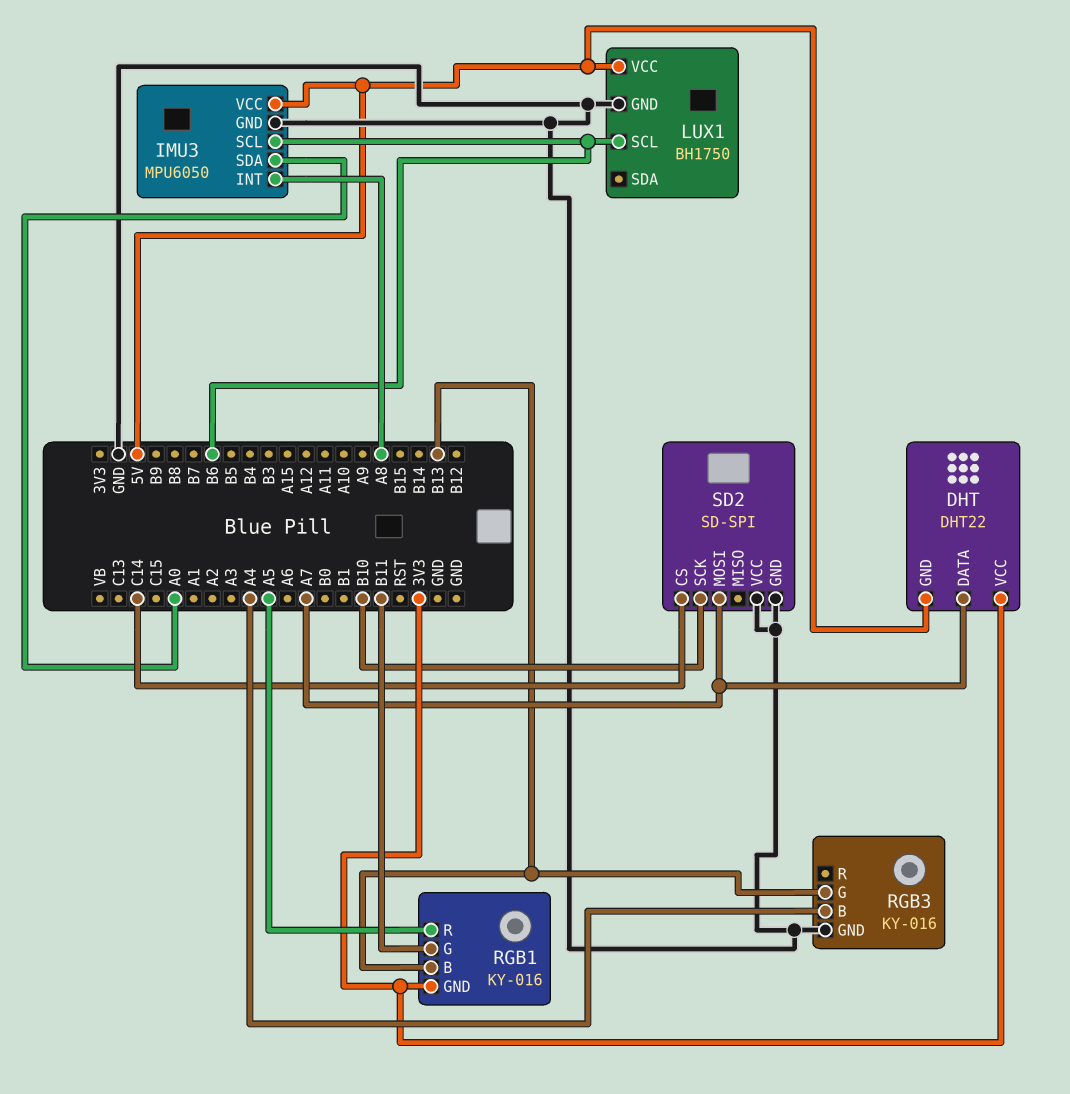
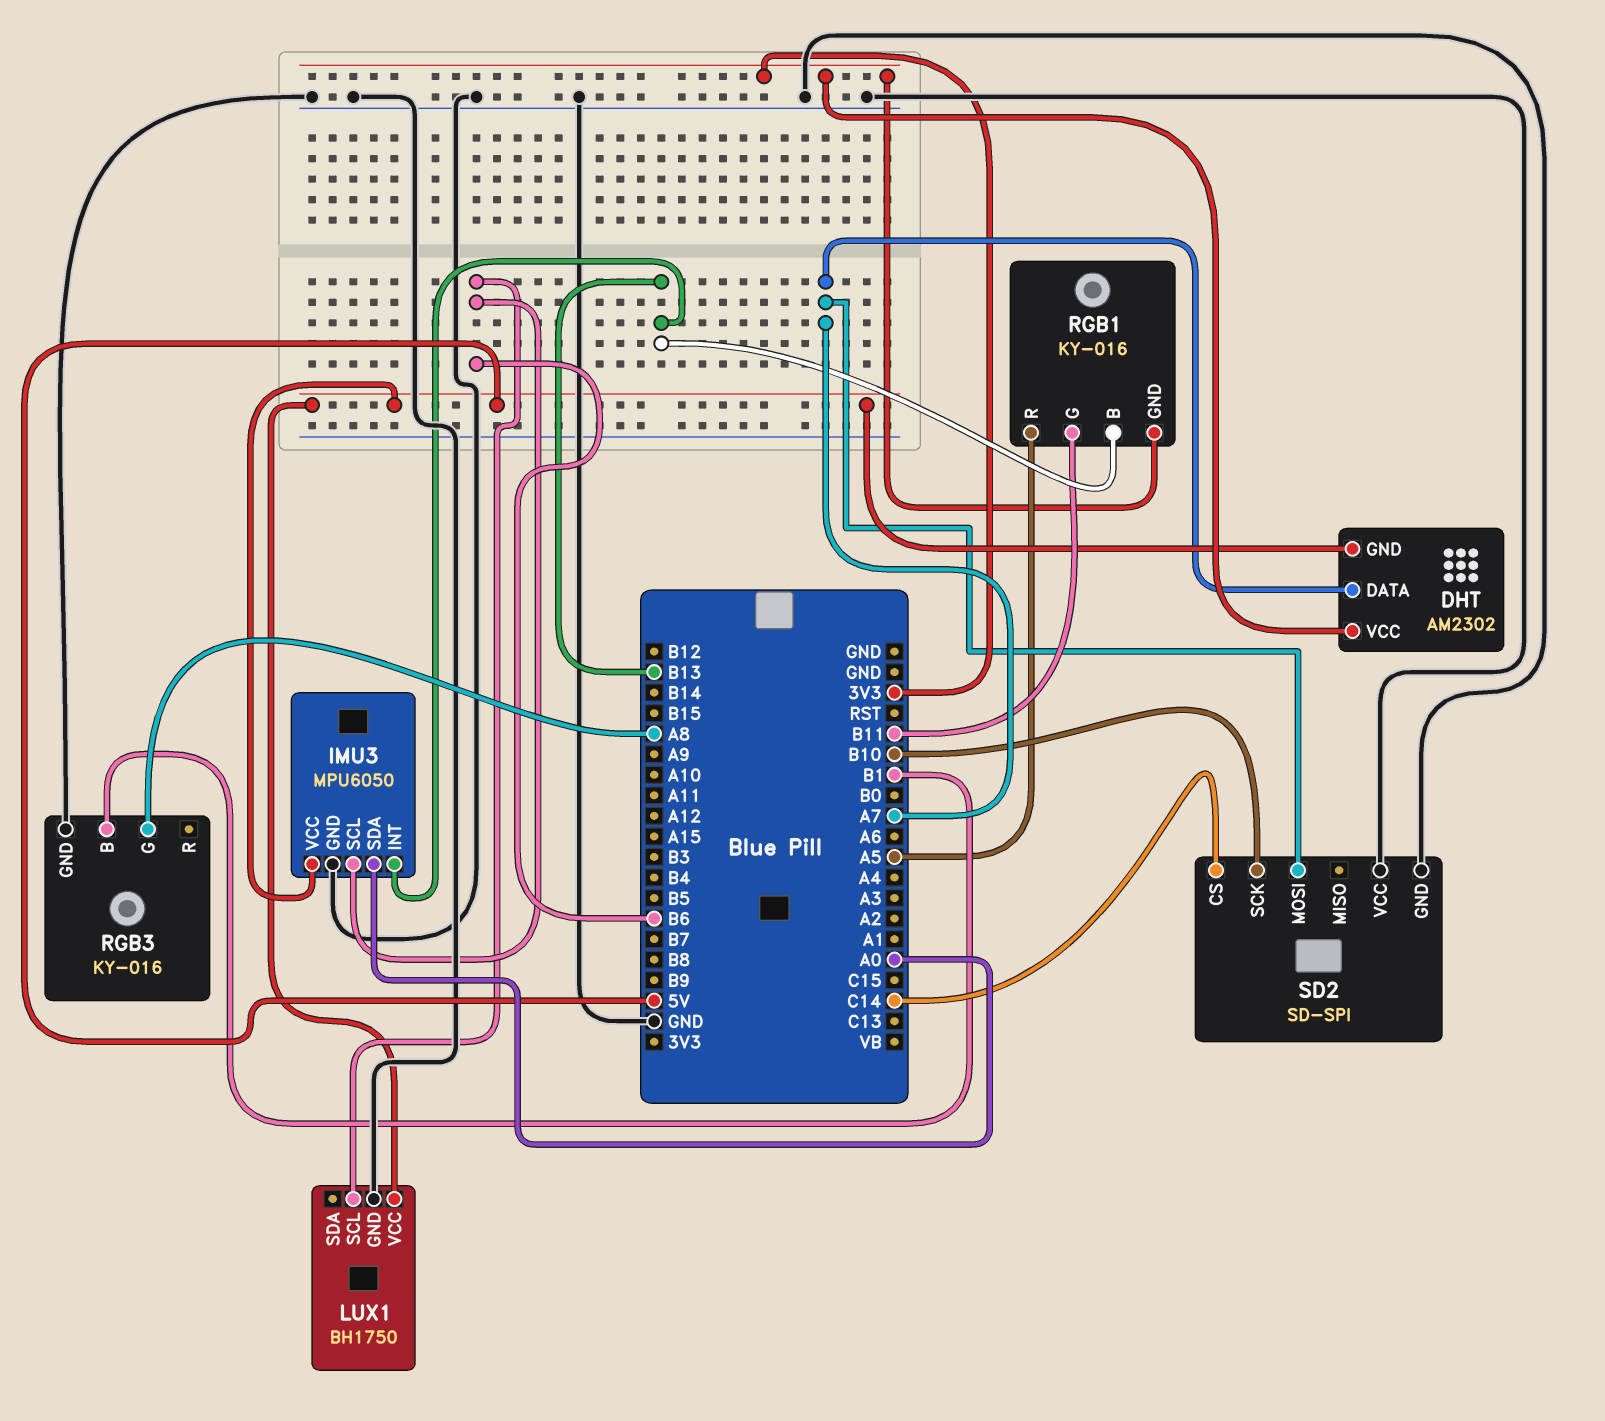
DHT: DHT22 -> AM2302
IMU3 pin INT: A8 -> B13
RGB3 pin B: A4 -> B1
RGB3 pin G: B13 -> A8

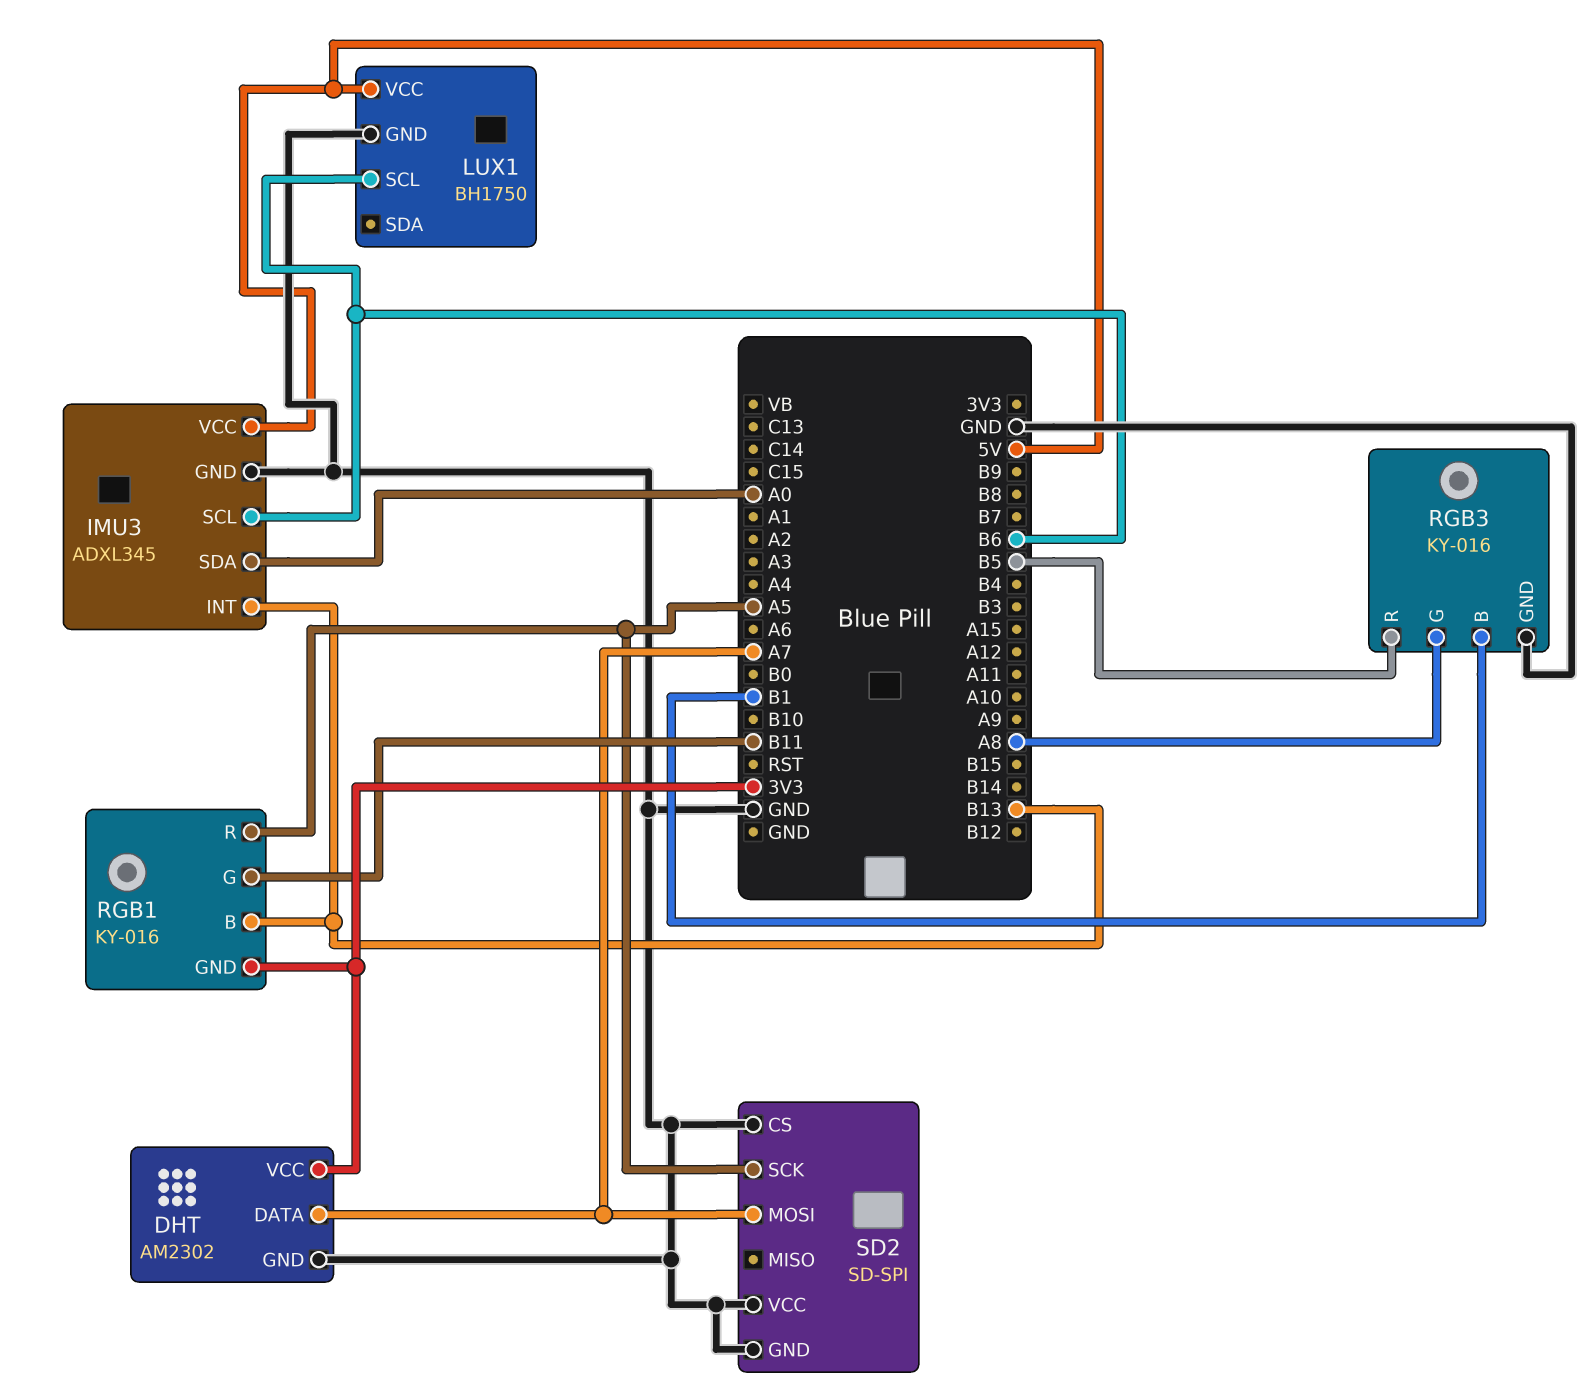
DHT pin GND: 5V -> GND
IMU3: MPU6050 -> ADXL345
RGB3 pin R: none -> B5
SD2 pin CS: C14 -> GND
SD2 pin SCK: B10 -> A5

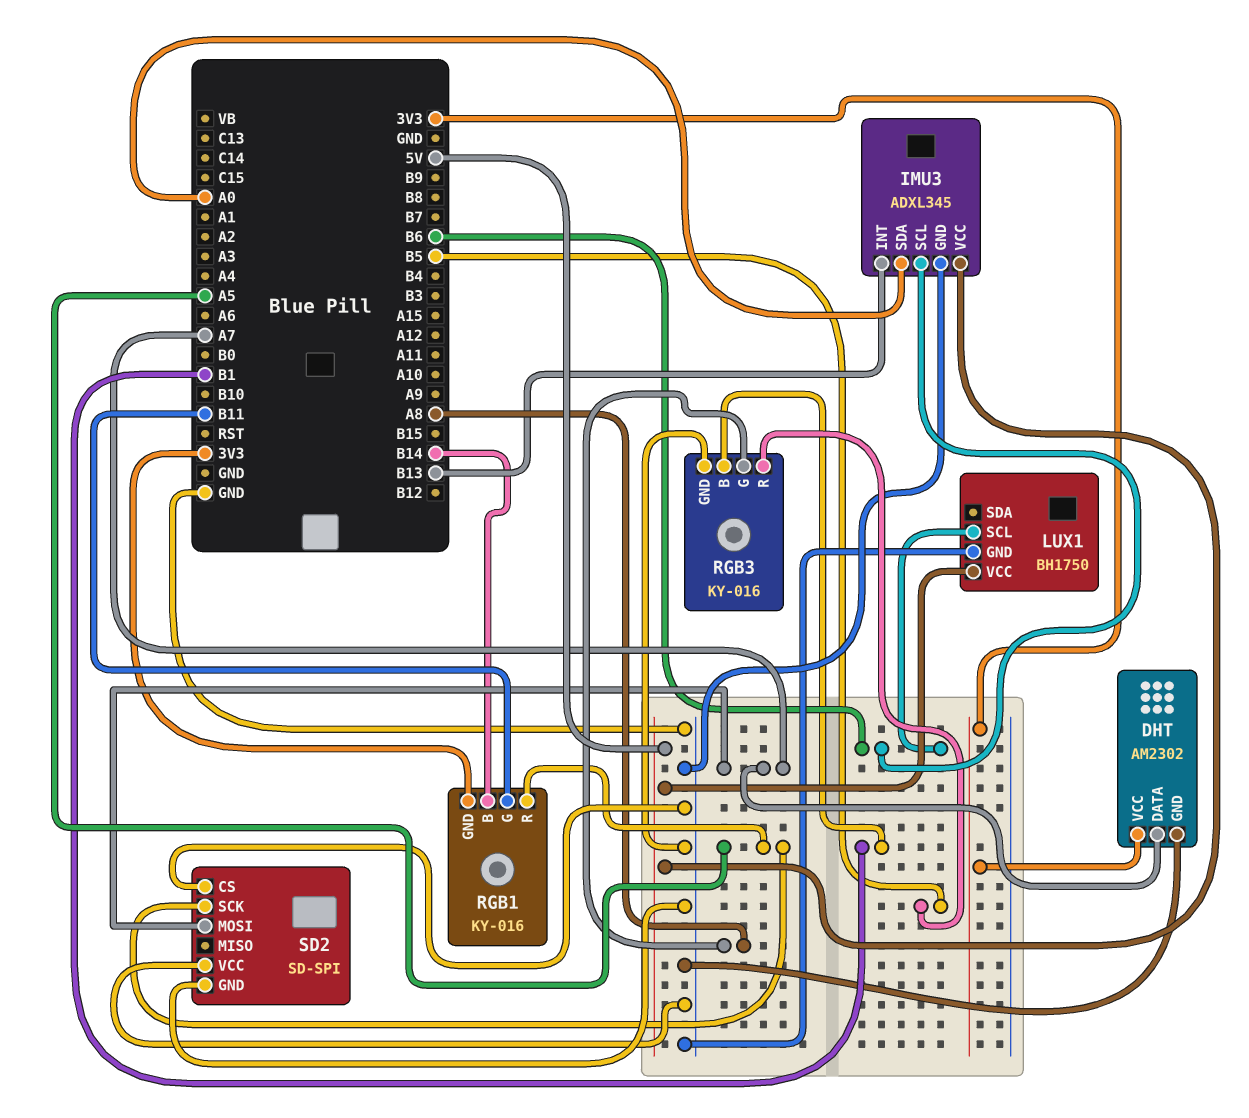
RGB1 pin B: B13 -> B14

